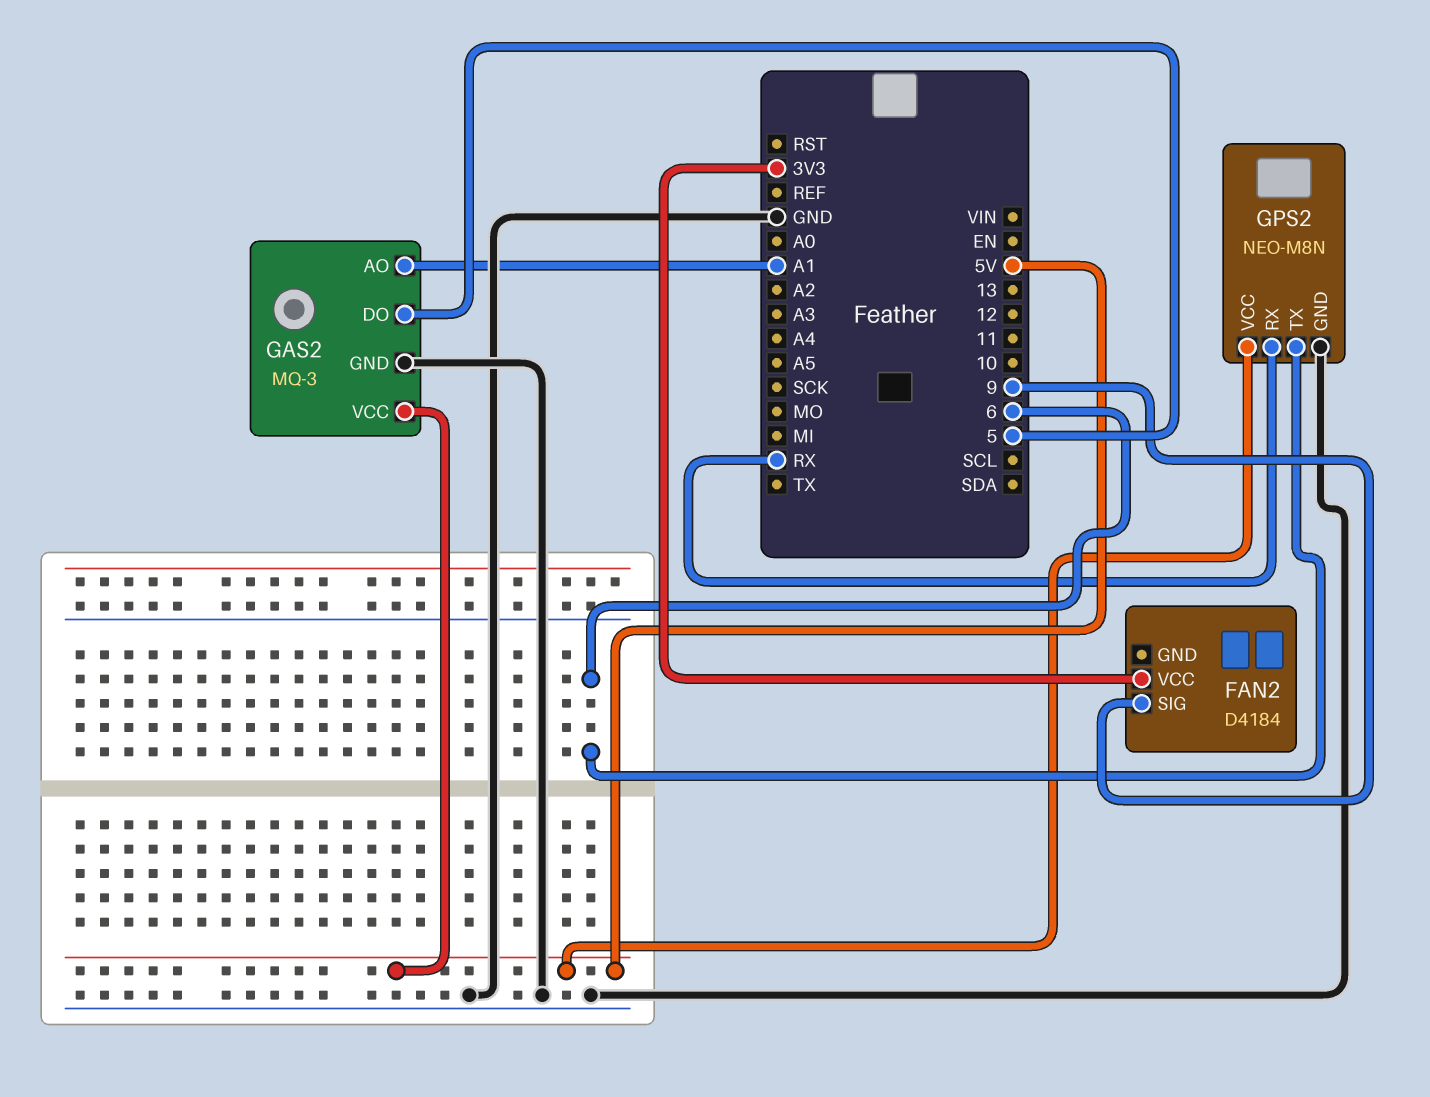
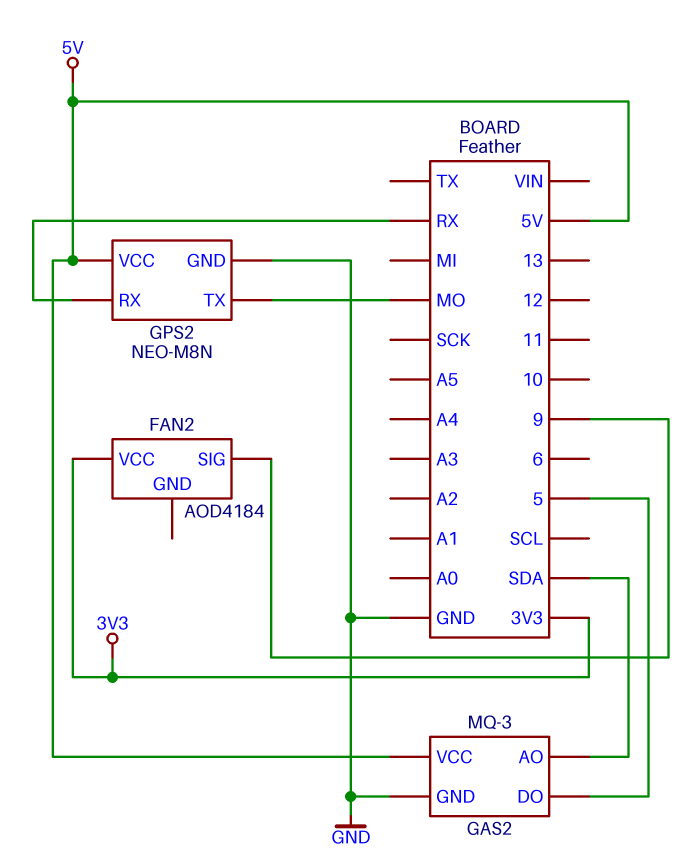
FAN2: D4184 -> AOD4184
GAS2 pin AO: A1 -> SDA
GPS2 pin TX: 6 -> MO

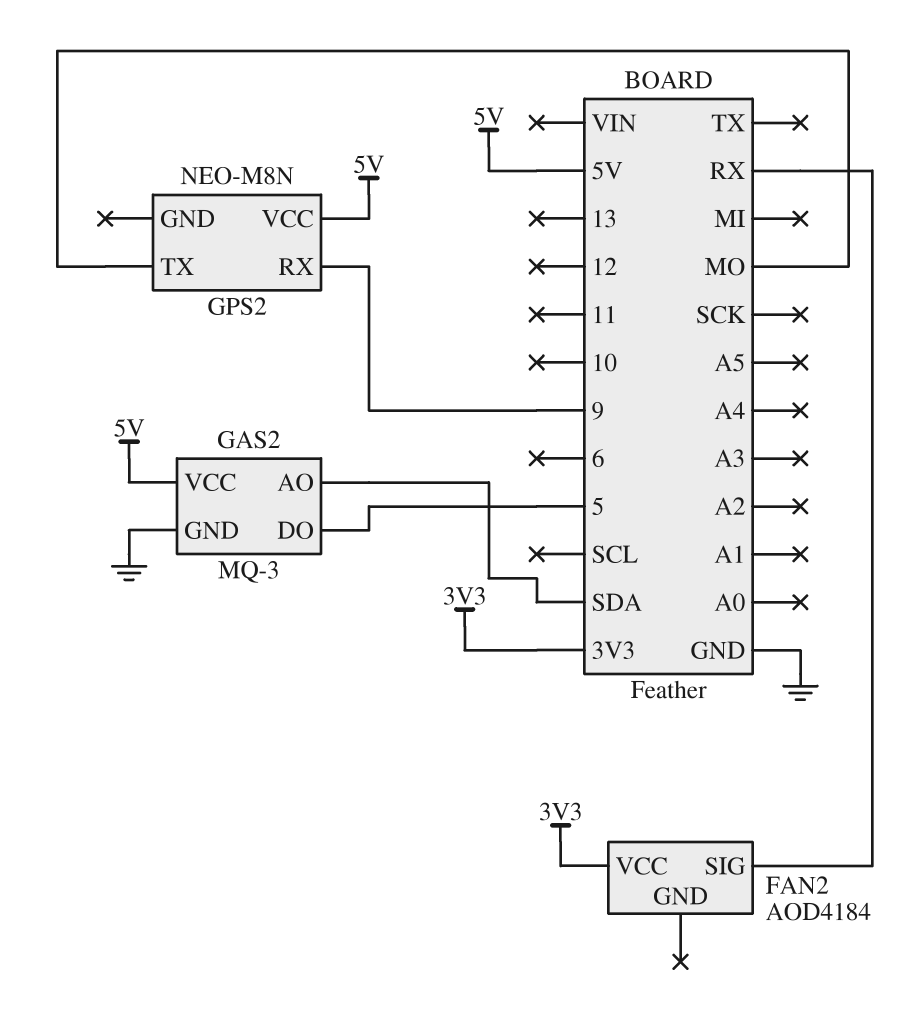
FAN2 pin SIG: 9 -> RX
GPS2 pin GND: GND -> none
GPS2 pin RX: RX -> 9

